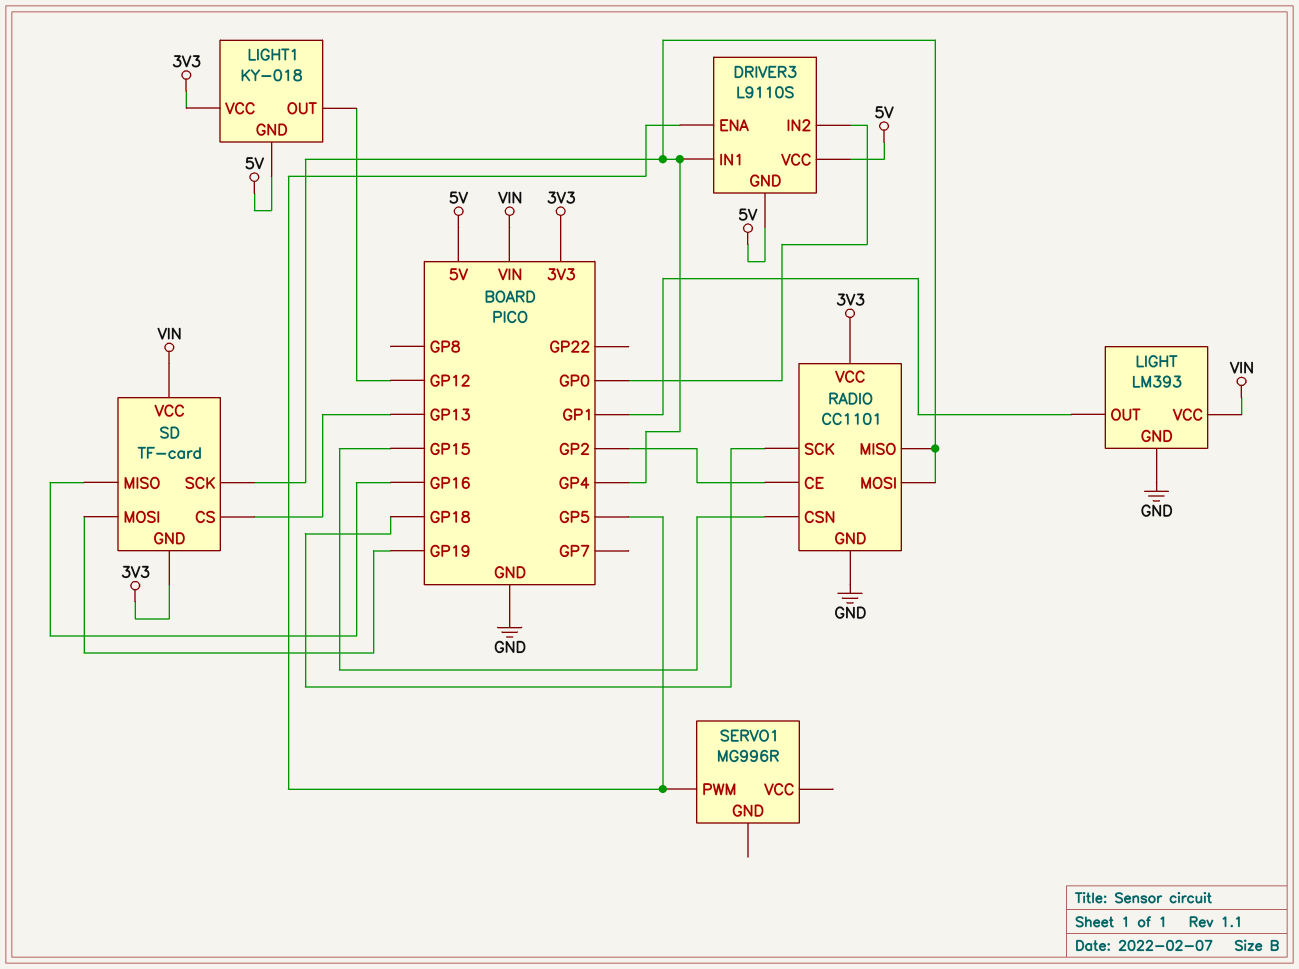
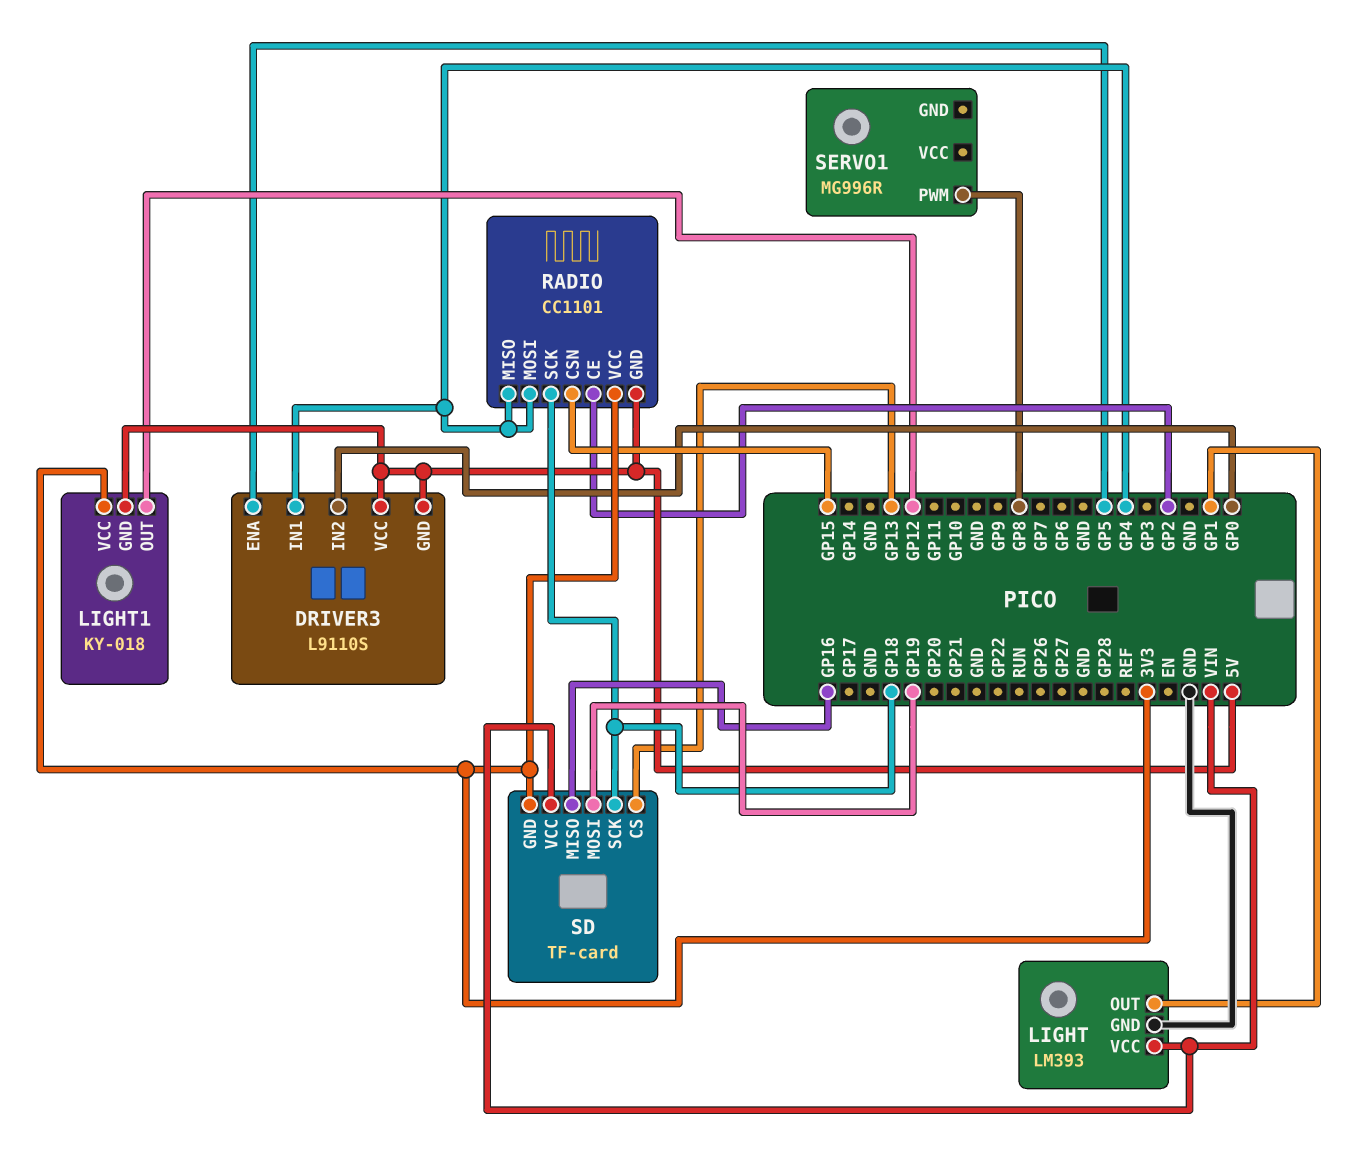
RADIO pin GND: GND -> 5V
SD pin SCK: GP4 -> GP18
SERVO1 pin PWM: GP5 -> GP8

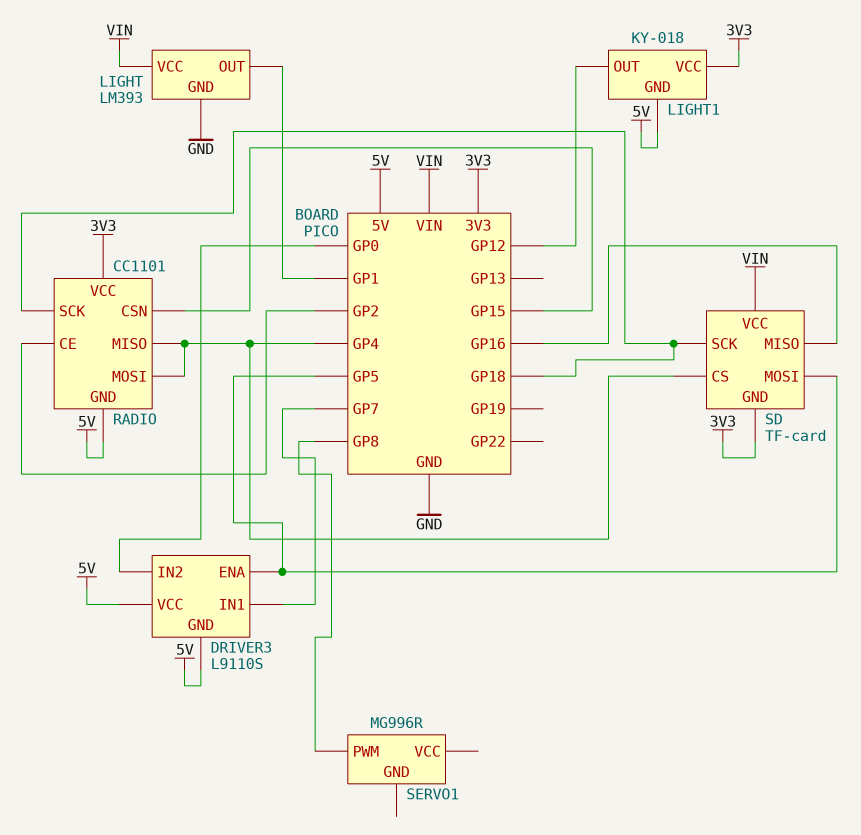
DRIVER3 pin IN1: GP4 -> GP7
SD pin CS: GP13 -> GP4
SD pin MOSI: GP19 -> GP5

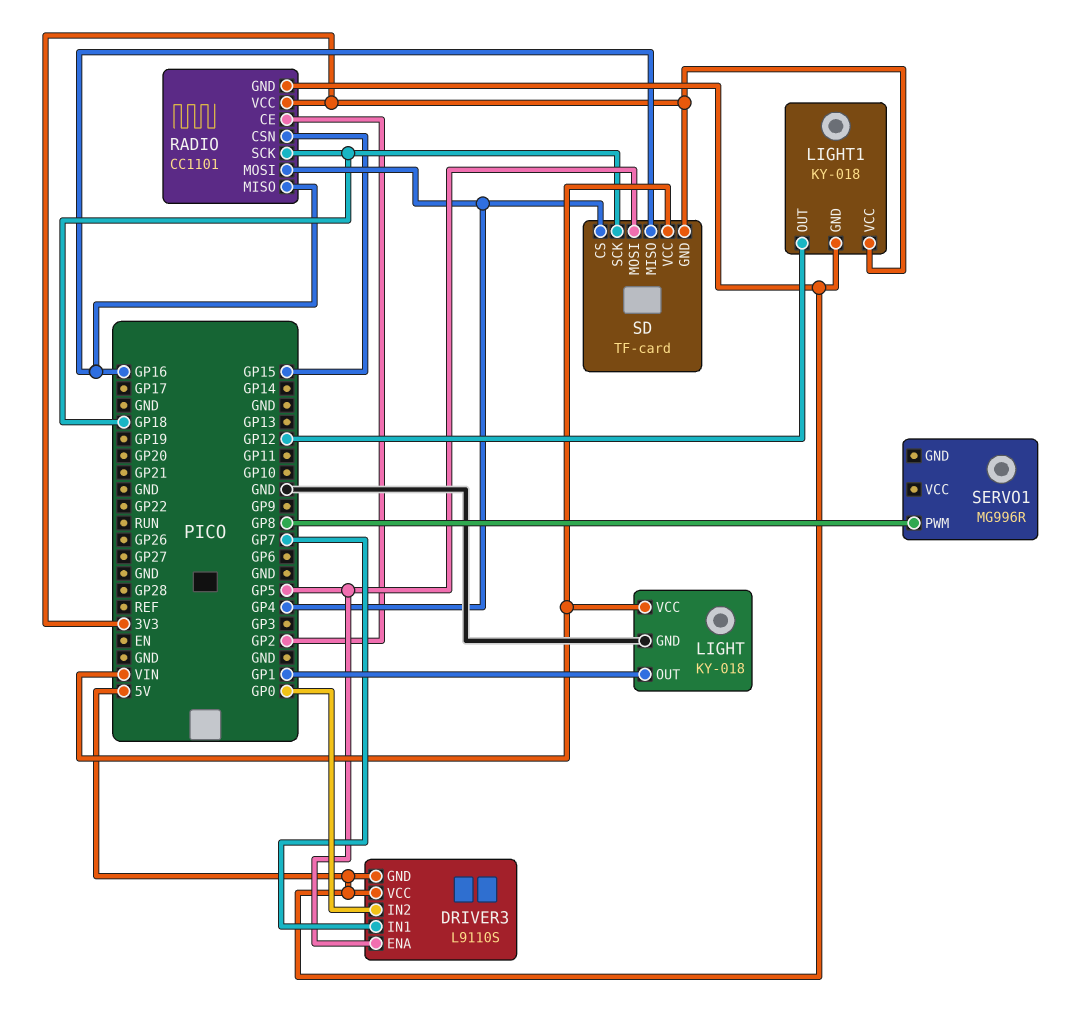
LIGHT: LM393 -> KY-018
RADIO pin MISO: GP4 -> GP16

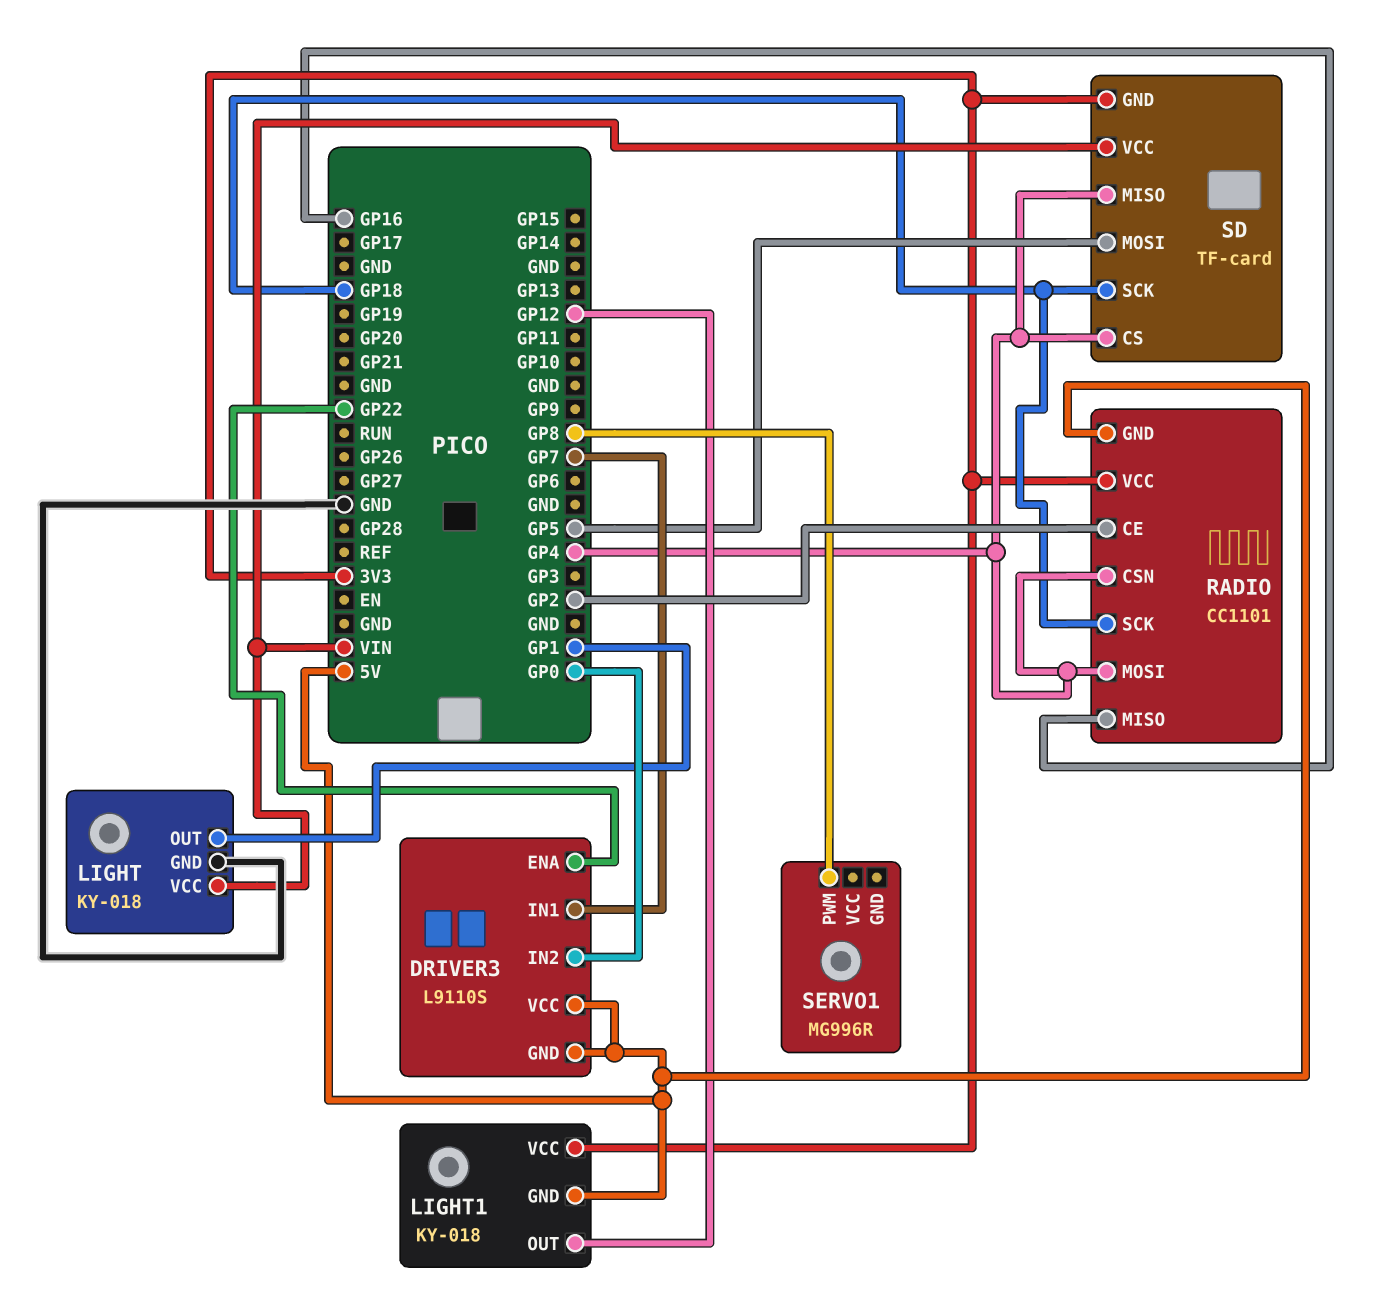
DRIVER3 pin ENA: GP5 -> GP22
RADIO pin CSN: GP15 -> GP4
SD pin MISO: GP16 -> GP4

